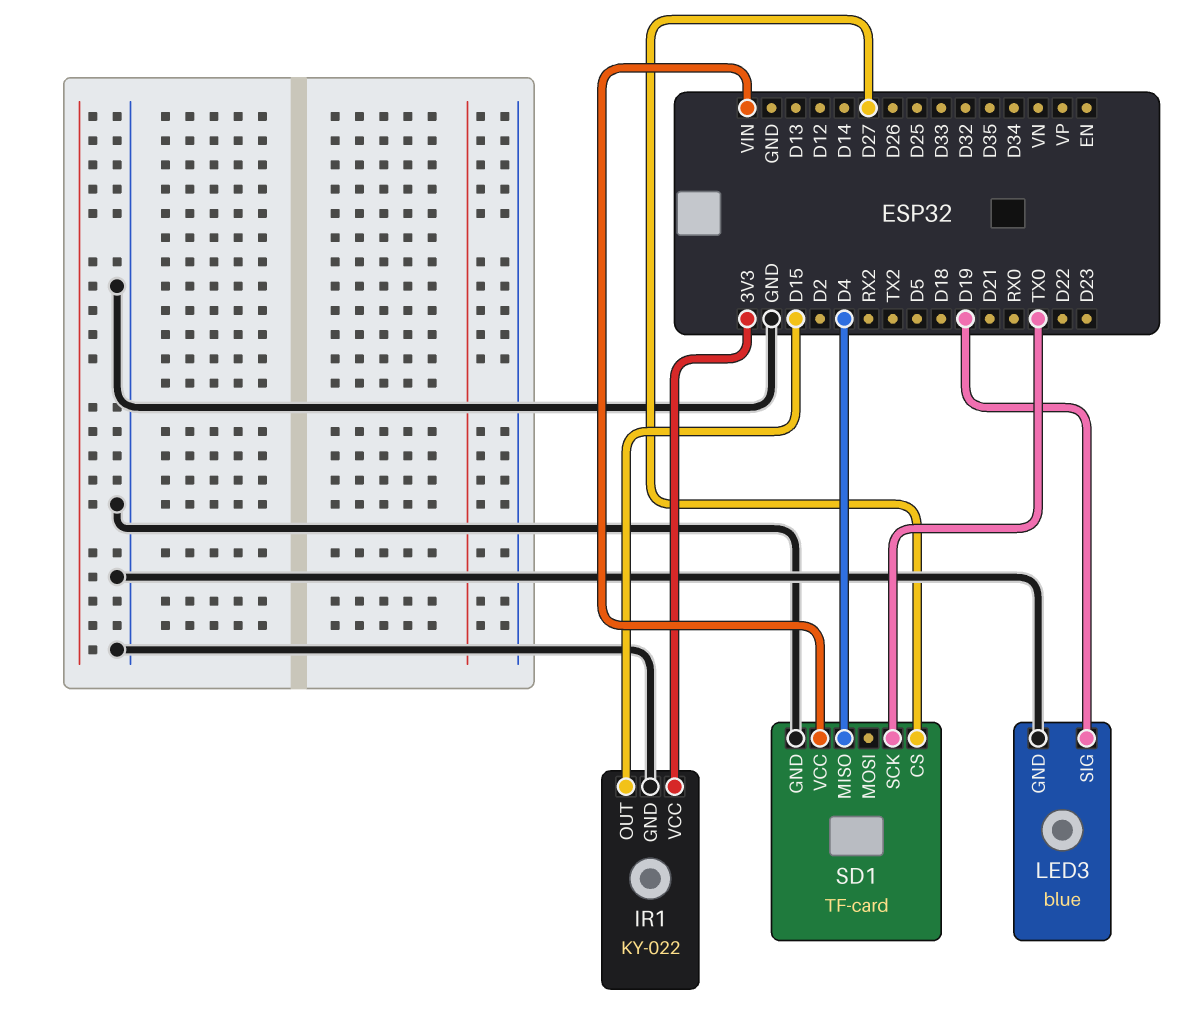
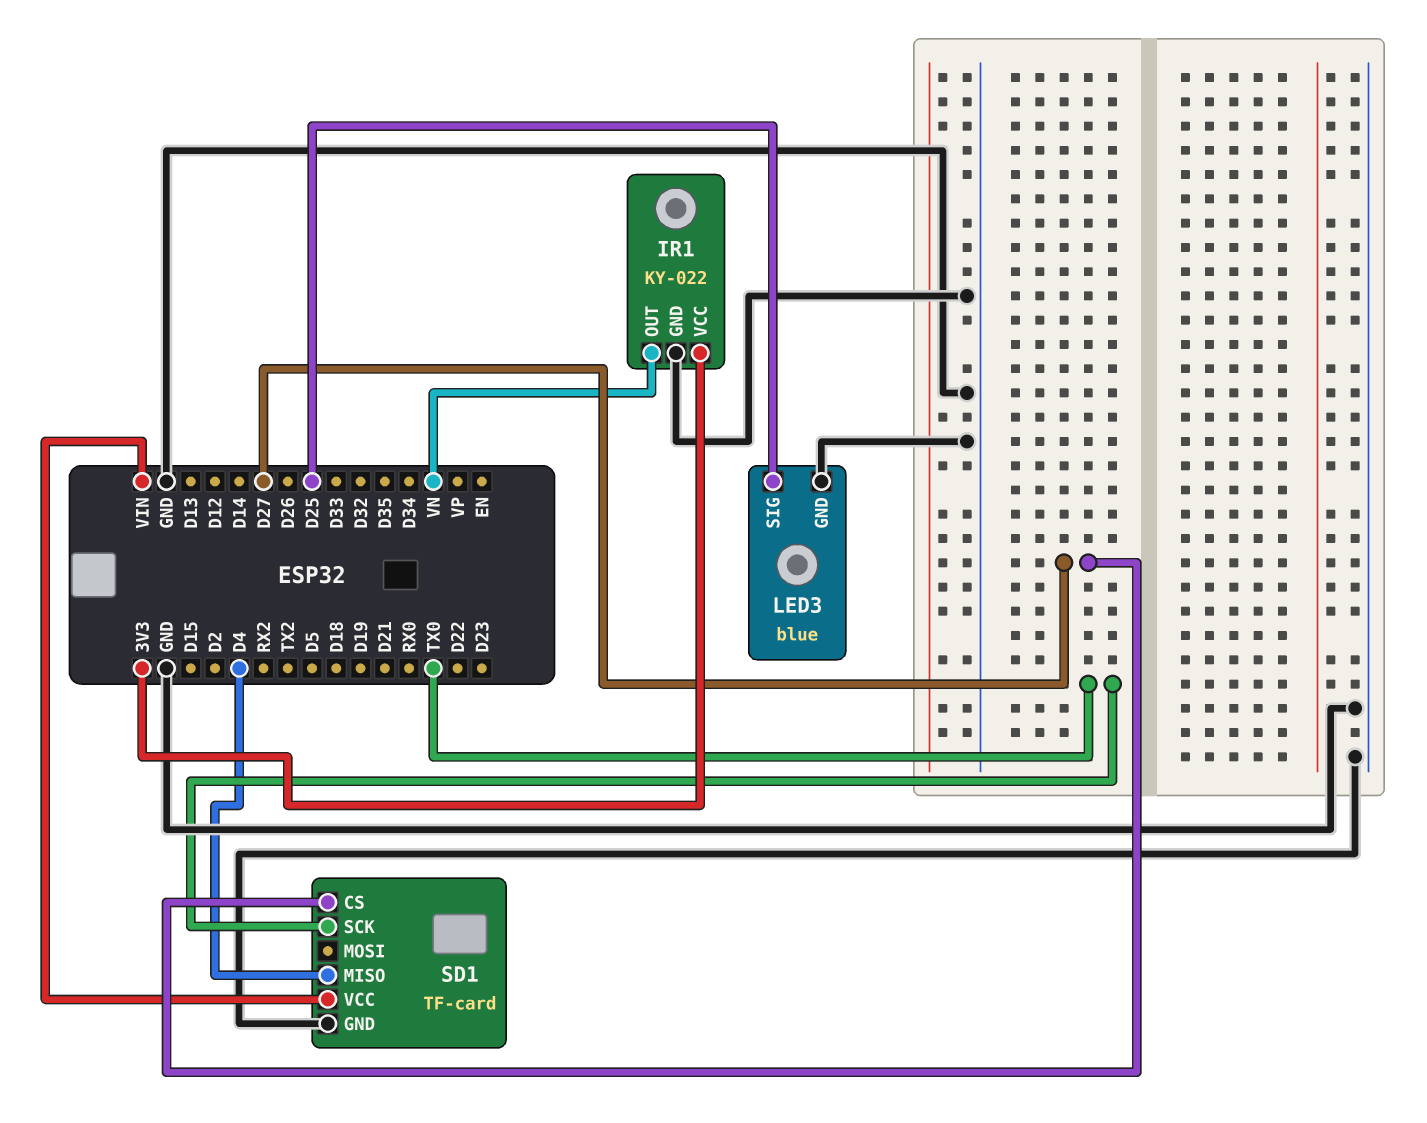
IR1 pin OUT: D15 -> VN
LED3 pin SIG: D19 -> D25

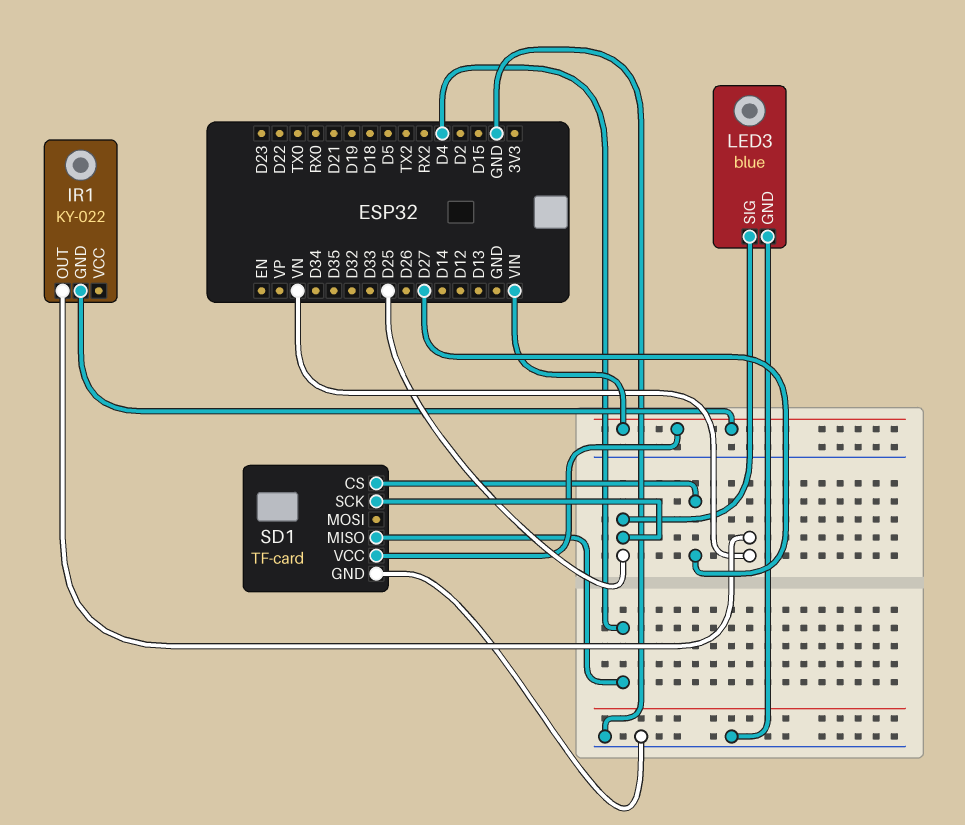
IR1 pin GND: GND -> VIN
IR1 pin VCC: 3V3 -> none
SD1 pin SCK: TX0 -> D25

